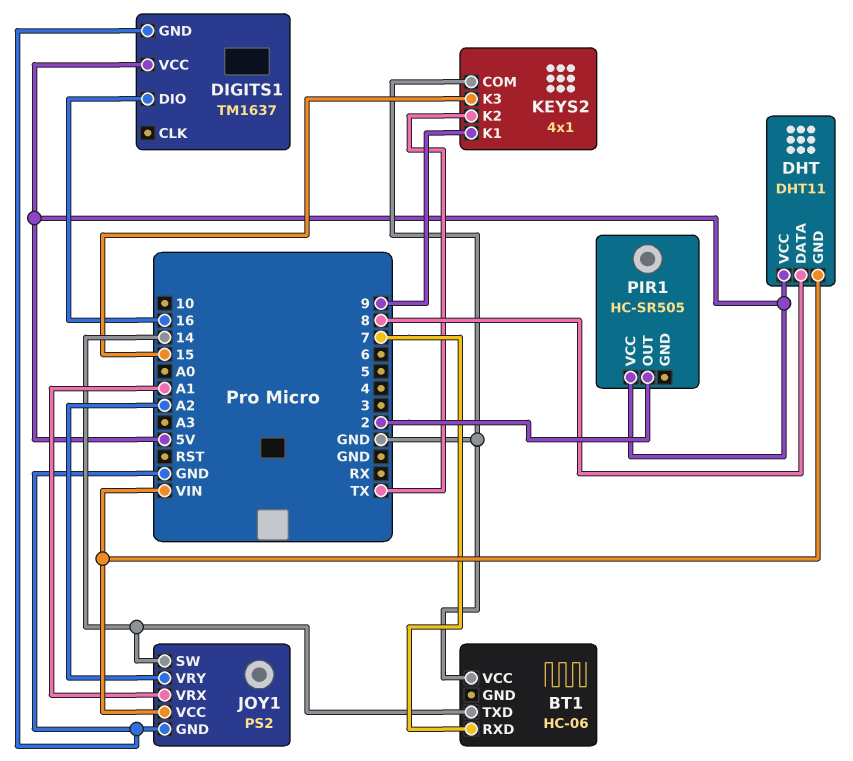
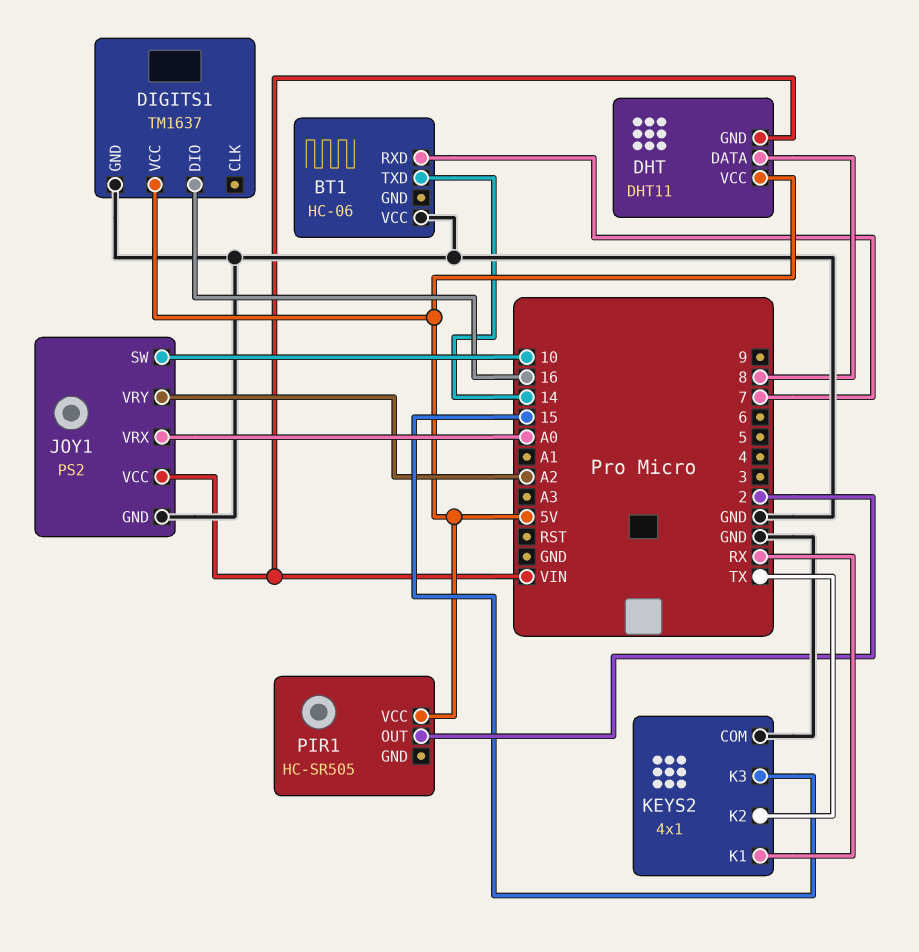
JOY1 pin SW: 14 -> 10
JOY1 pin VRX: A1 -> A0
KEYS2 pin K1: 9 -> RX

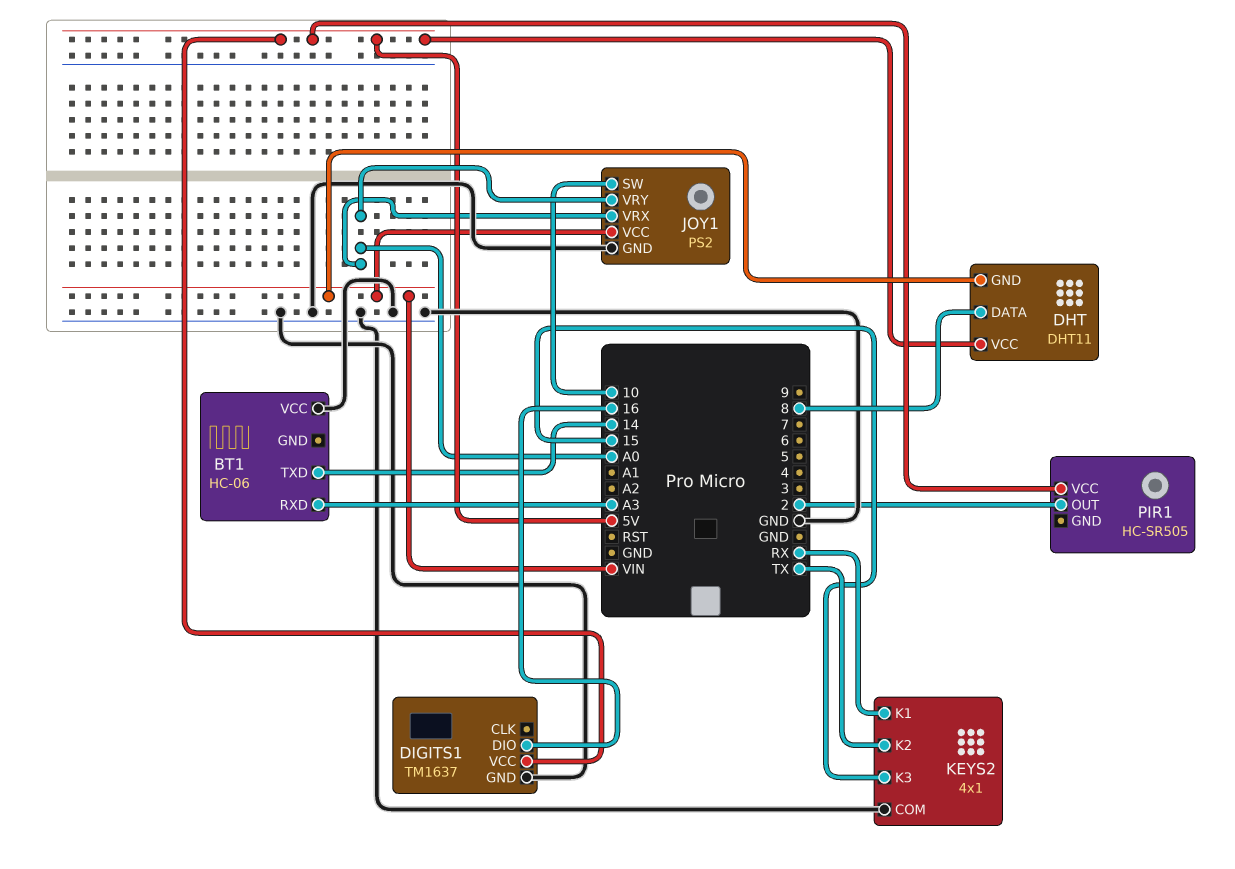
BT1 pin RXD: 7 -> A3
JOY1 pin VRY: A2 -> A0

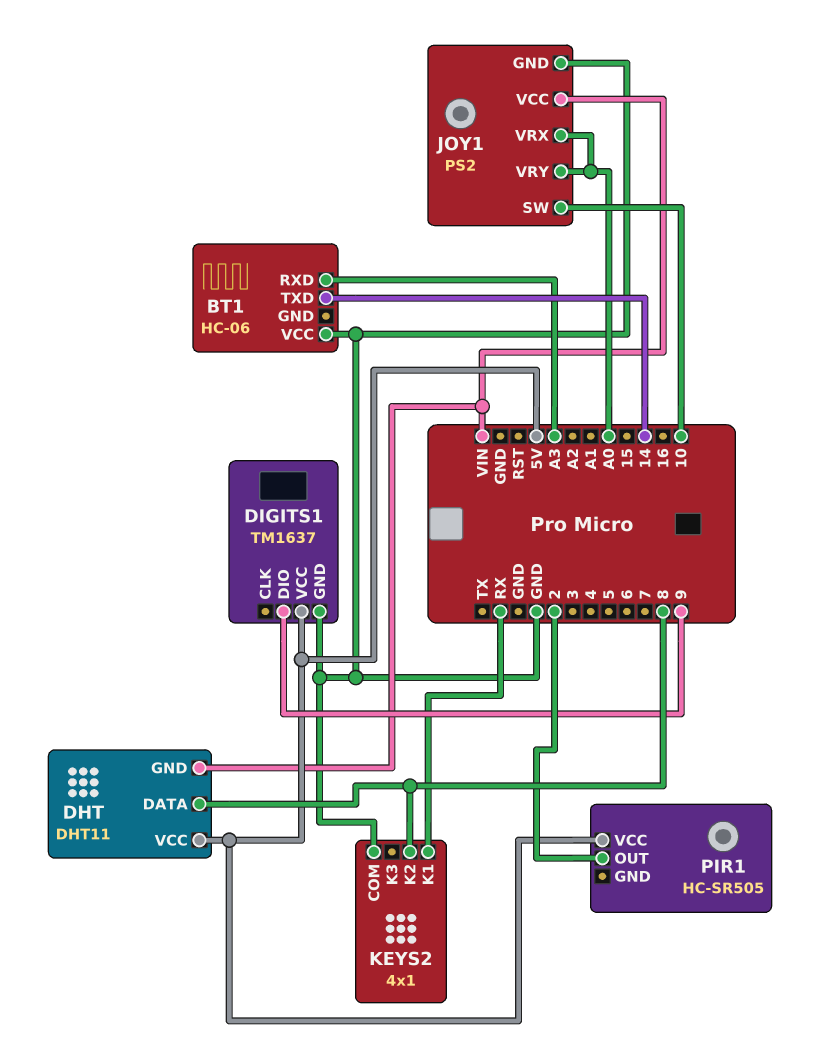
DIGITS1 pin DIO: 16 -> 9
KEYS2 pin K2: TX -> 8
KEYS2 pin K3: 15 -> none

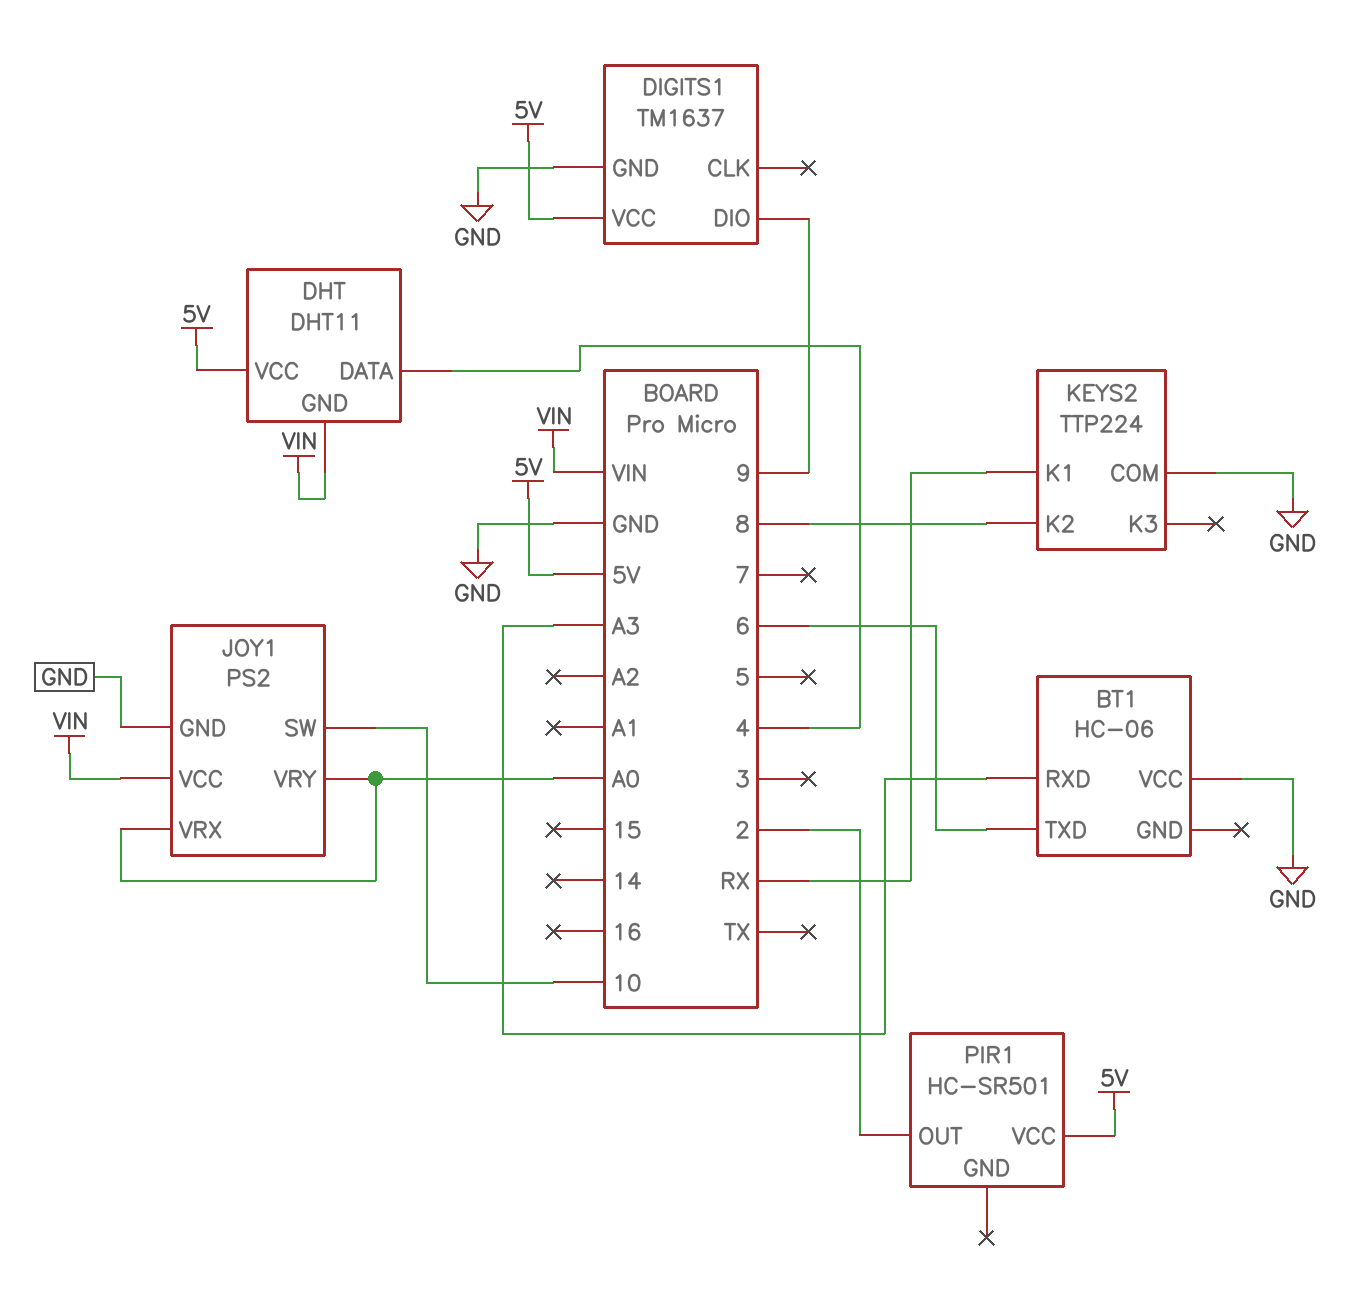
BT1 pin TXD: 14 -> 6
DHT pin DATA: 8 -> 4
KEYS2: 4x1 -> TTP224
PIR1: HC-SR505 -> HC-SR501

